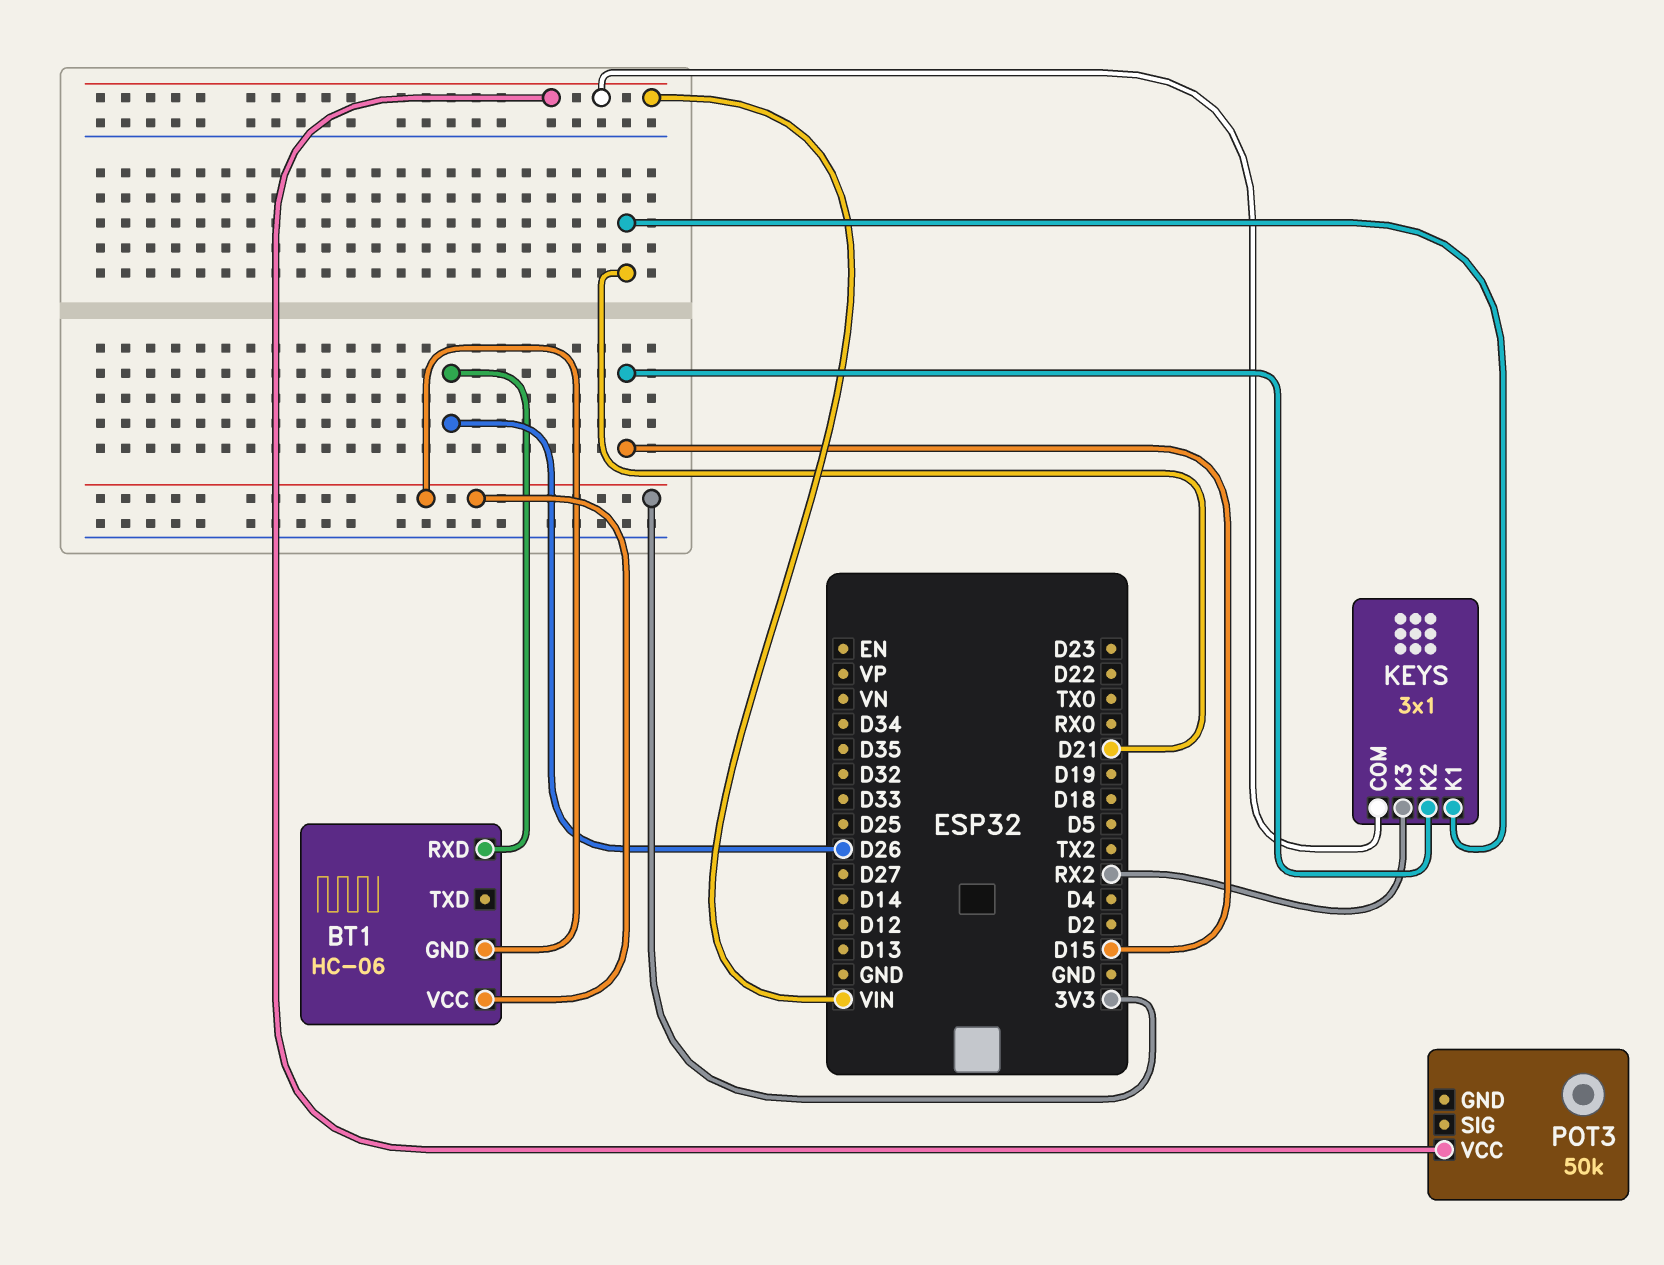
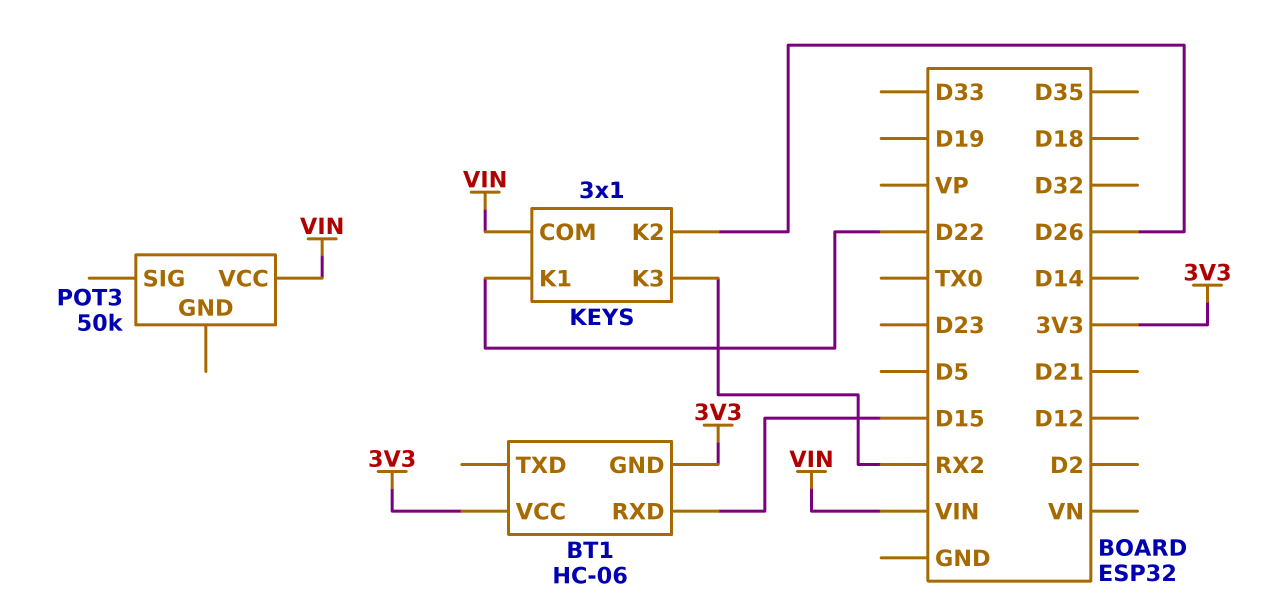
BT1 pin RXD: D26 -> D15
KEYS pin K1: D21 -> D22
KEYS pin K2: D15 -> D26

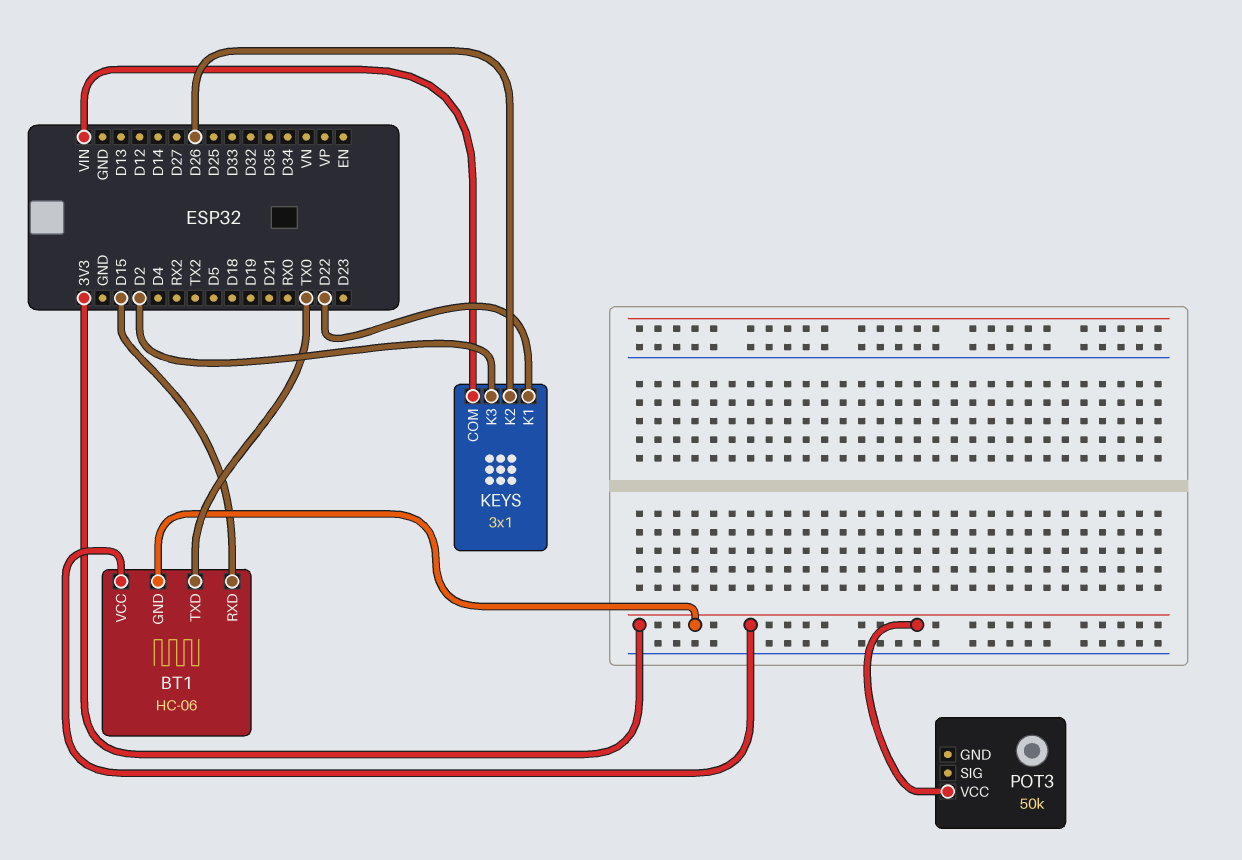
BT1 pin TXD: none -> TX0
KEYS pin K3: RX2 -> D2
POT3 pin VCC: VIN -> 3V3

